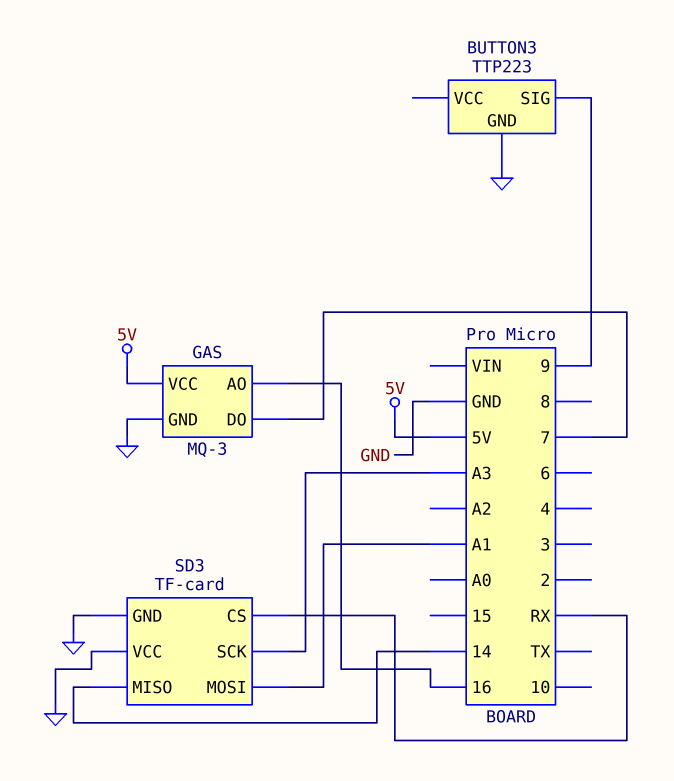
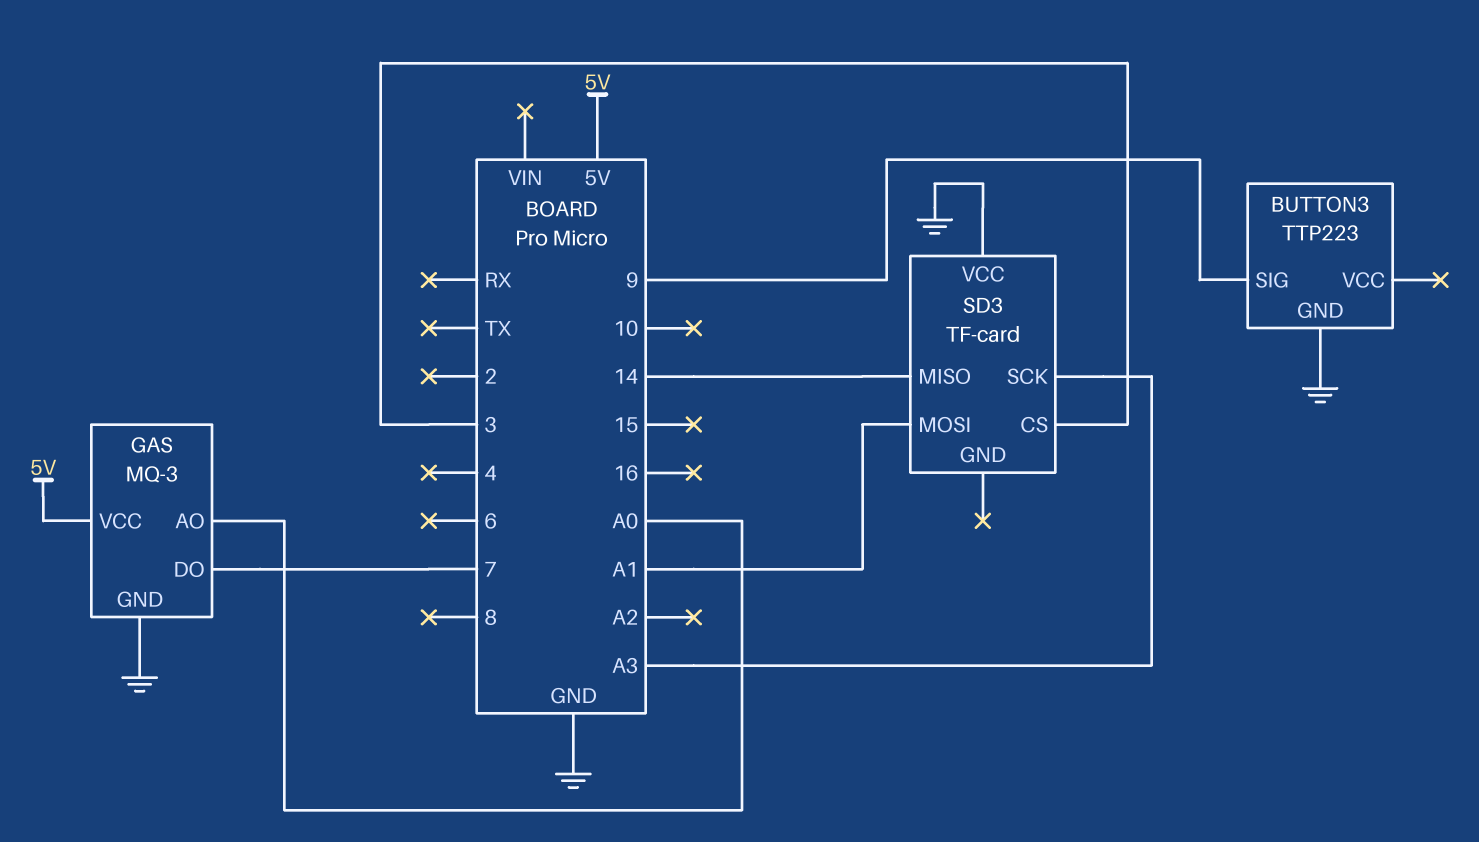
GAS pin AO: 16 -> A0
SD3 pin CS: RX -> 3
SD3 pin GND: GND -> none

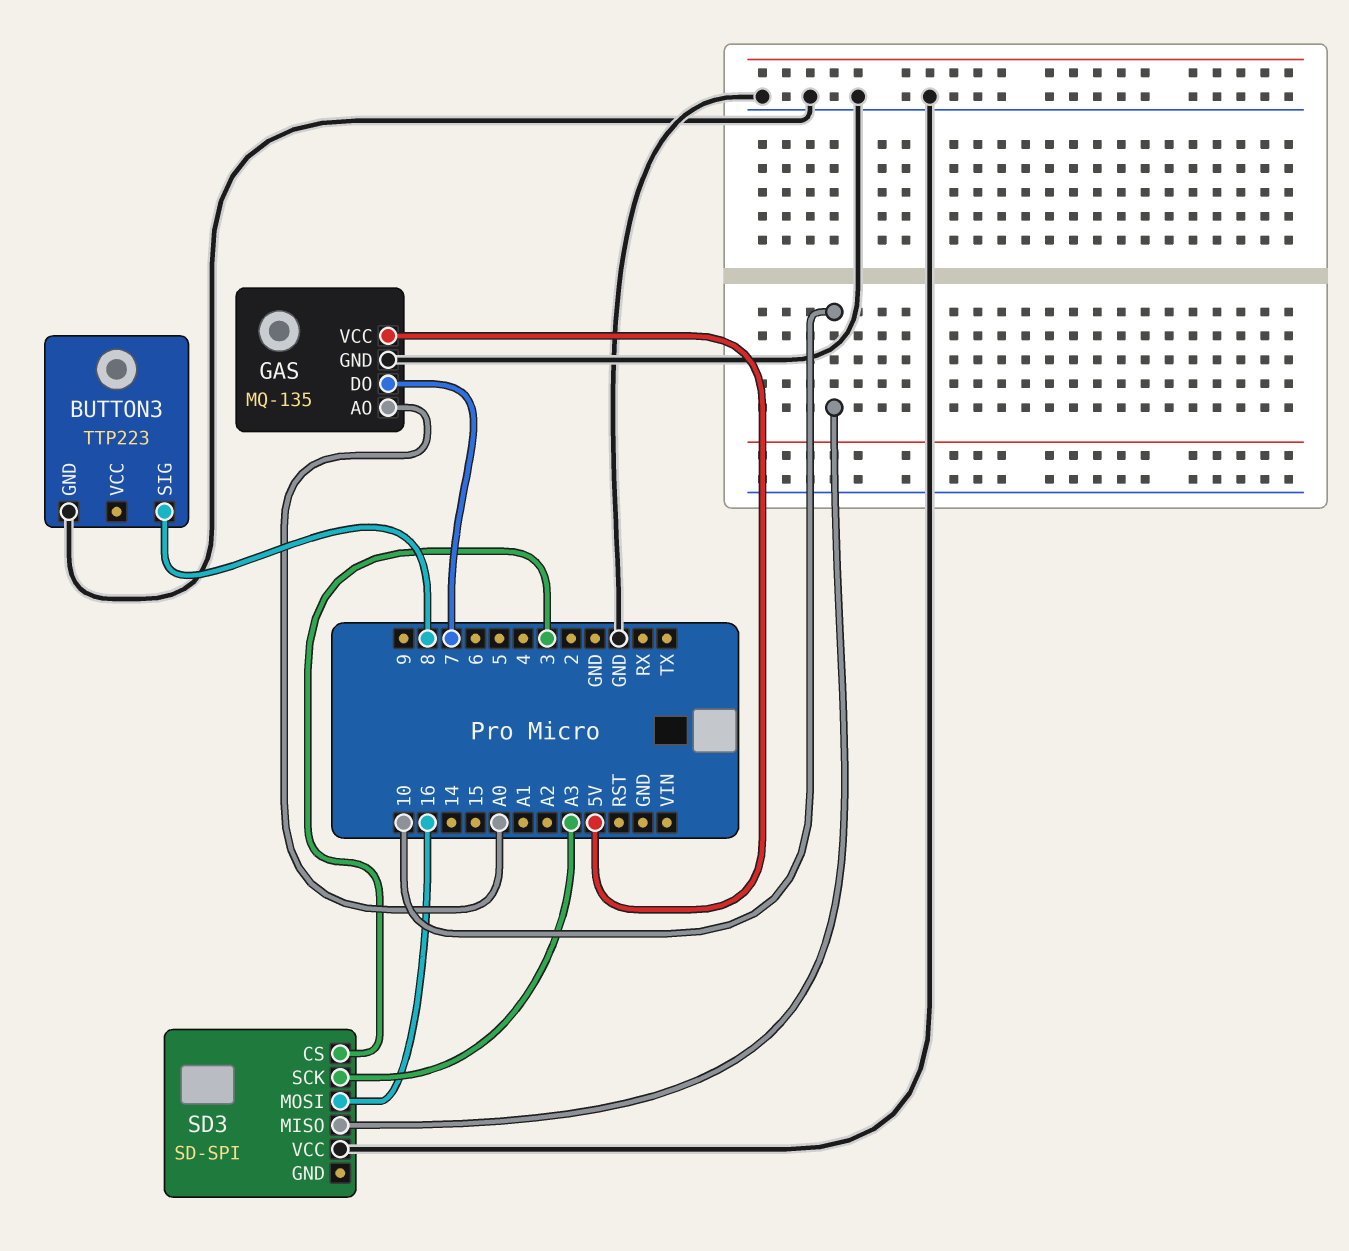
BUTTON3 pin SIG: 9 -> 8
GAS: MQ-3 -> MQ-135
SD3: TF-card -> SD-SPI
SD3 pin MISO: 14 -> 10
SD3 pin MOSI: A1 -> 16

